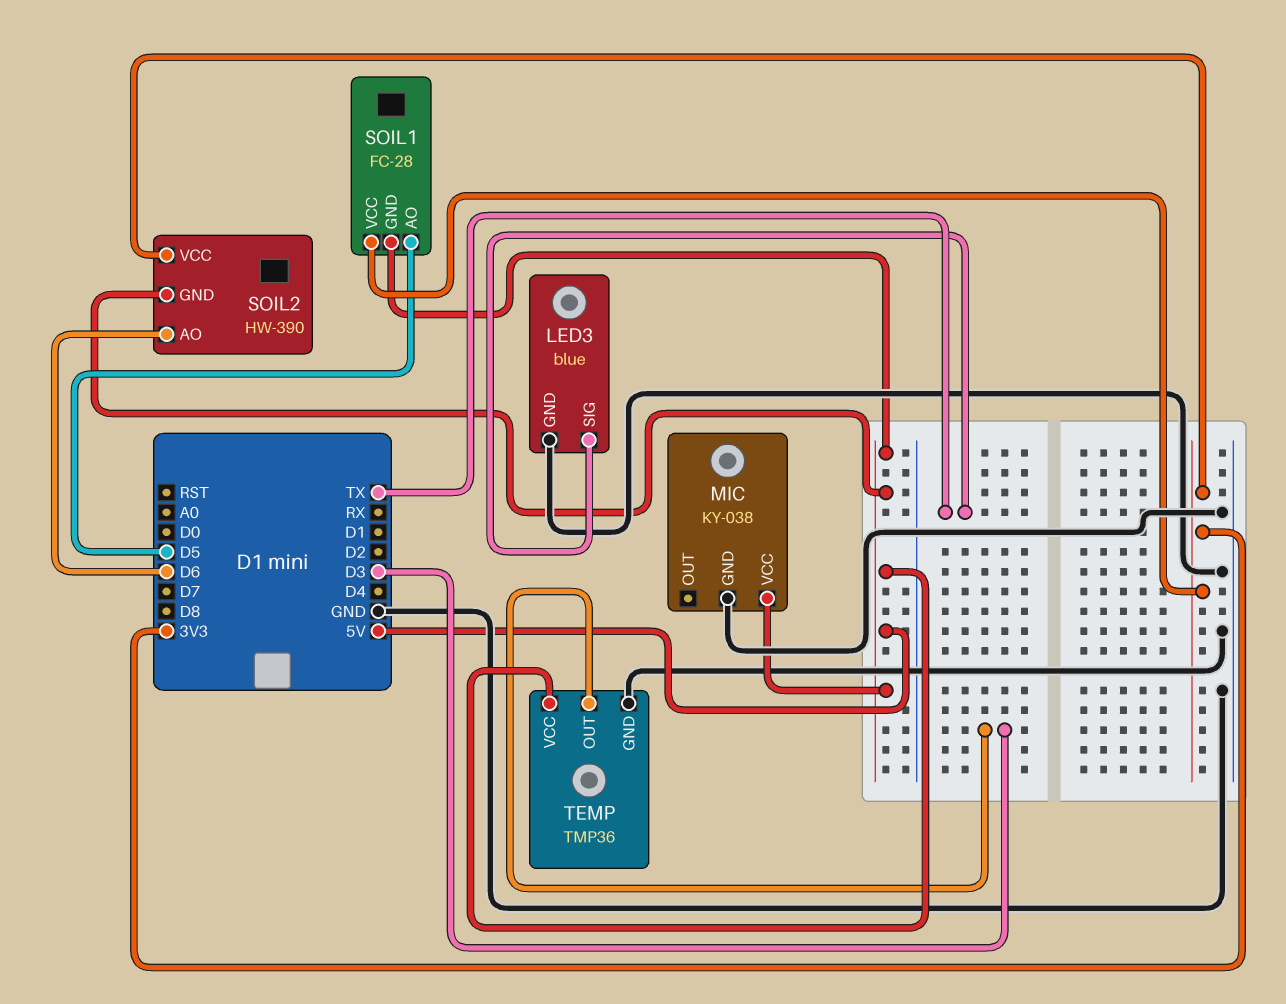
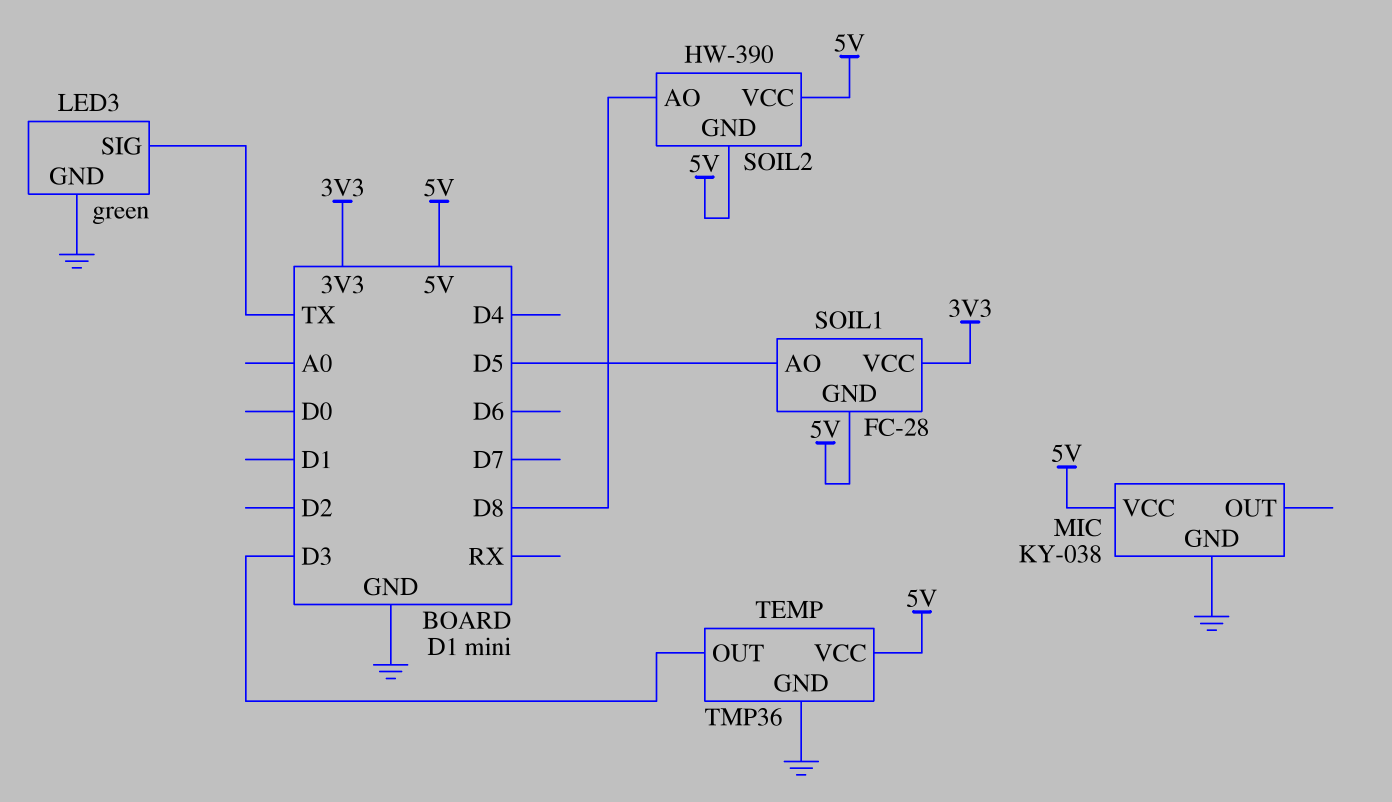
LED3: blue -> green
SOIL2 pin AO: D6 -> D8
SOIL2 pin VCC: 3V3 -> 5V

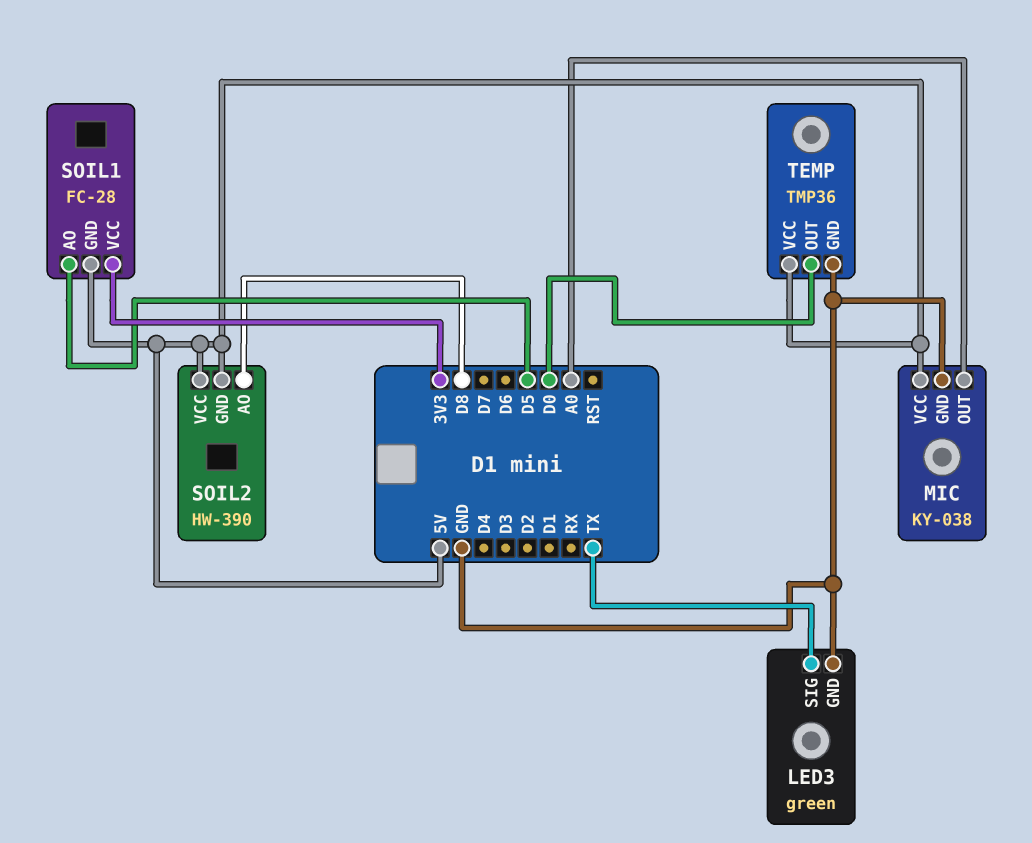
MIC pin OUT: none -> A0
TEMP pin OUT: D3 -> D0

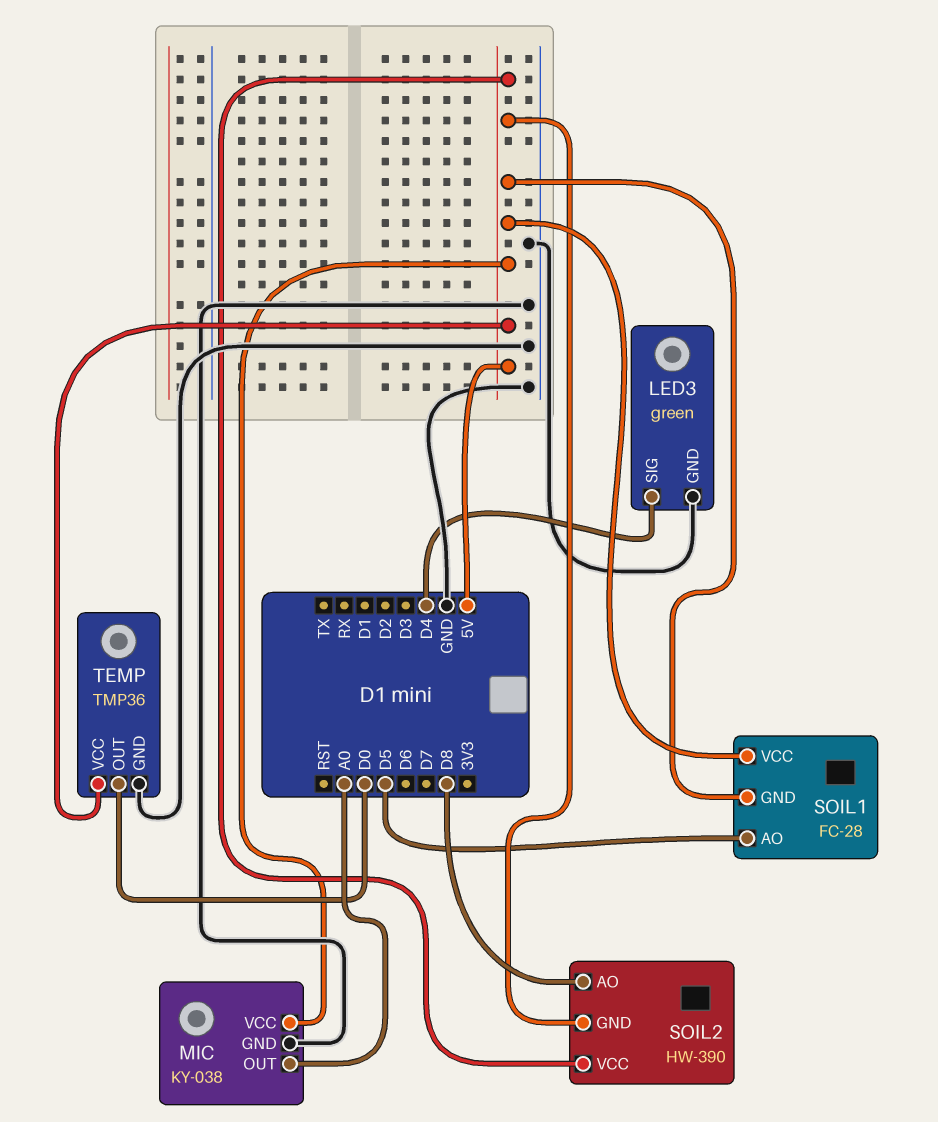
LED3 pin SIG: TX -> D4
SOIL1 pin VCC: 3V3 -> 5V

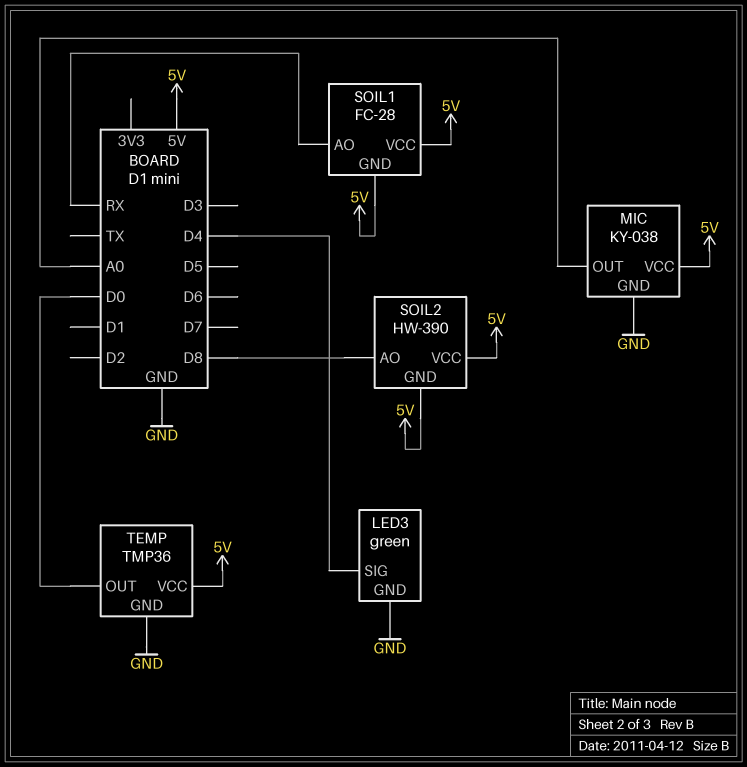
SOIL1 pin AO: D5 -> RX

